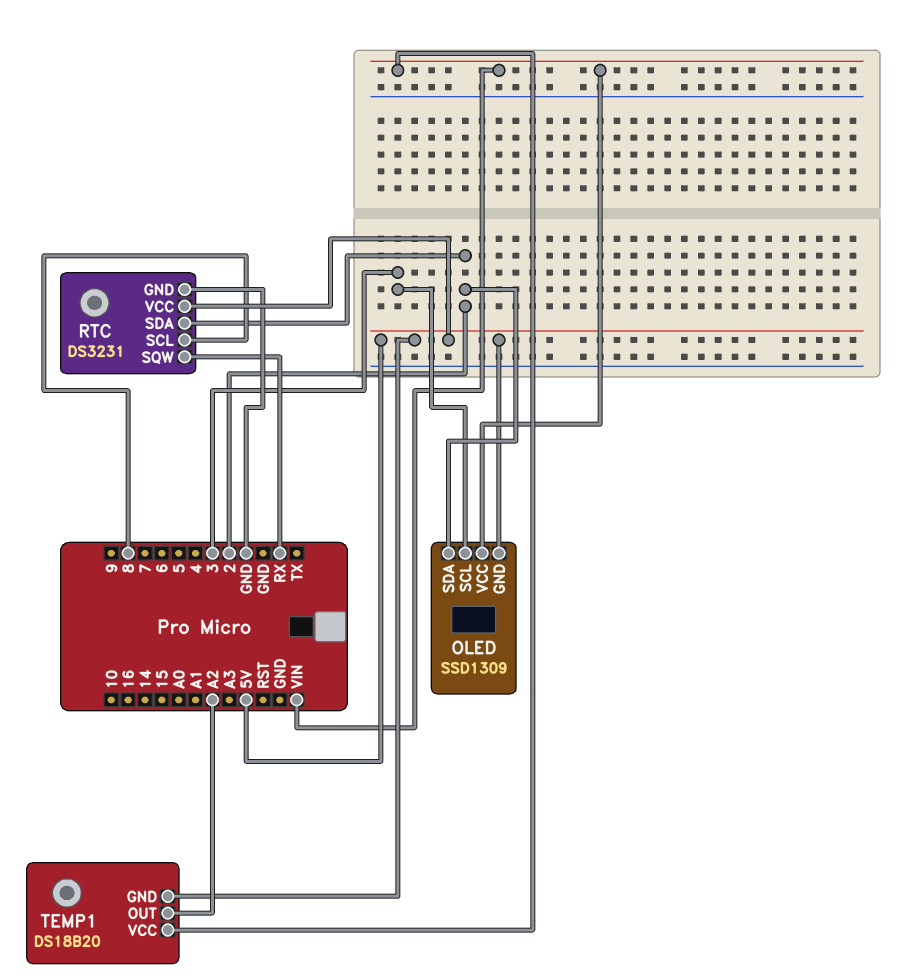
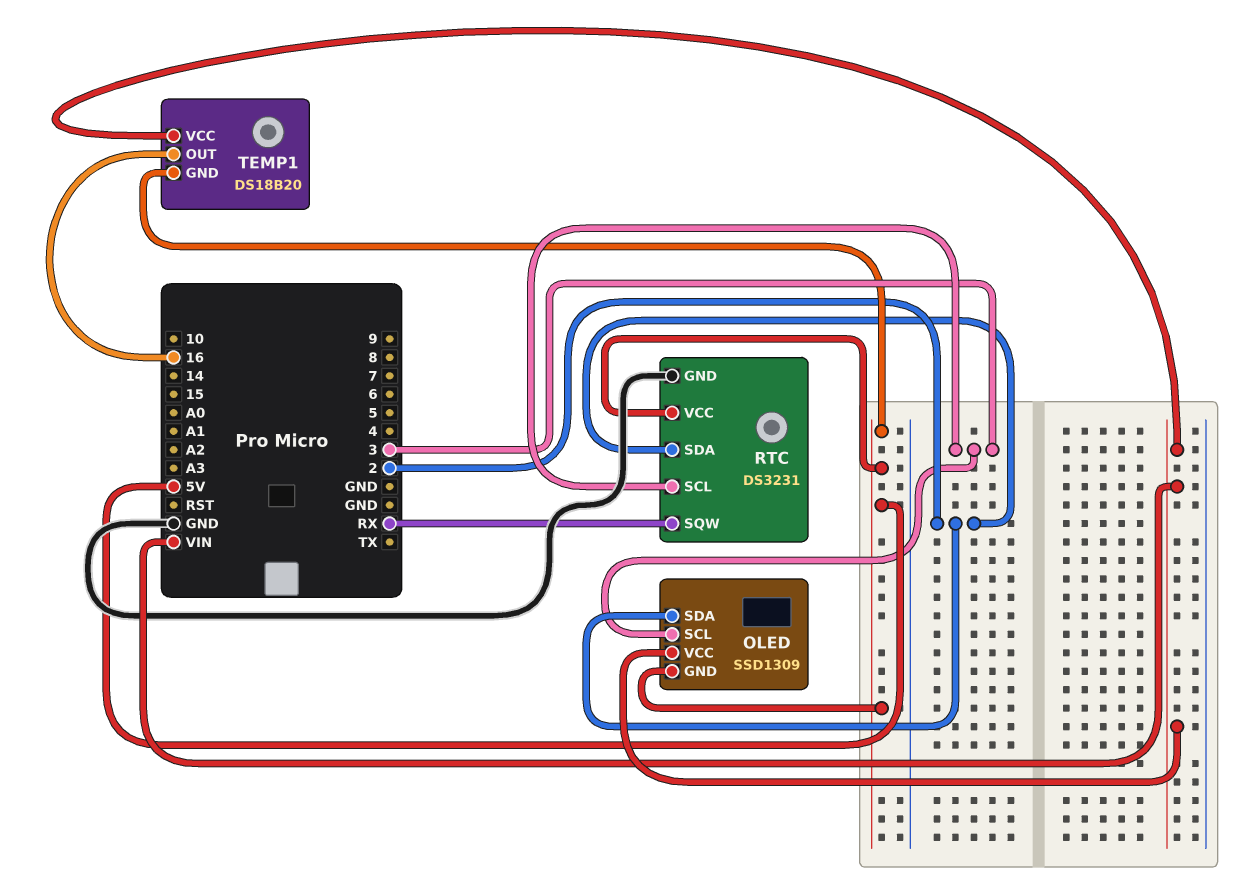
RTC pin SCL: 8 -> 3
TEMP1 pin OUT: A2 -> 16

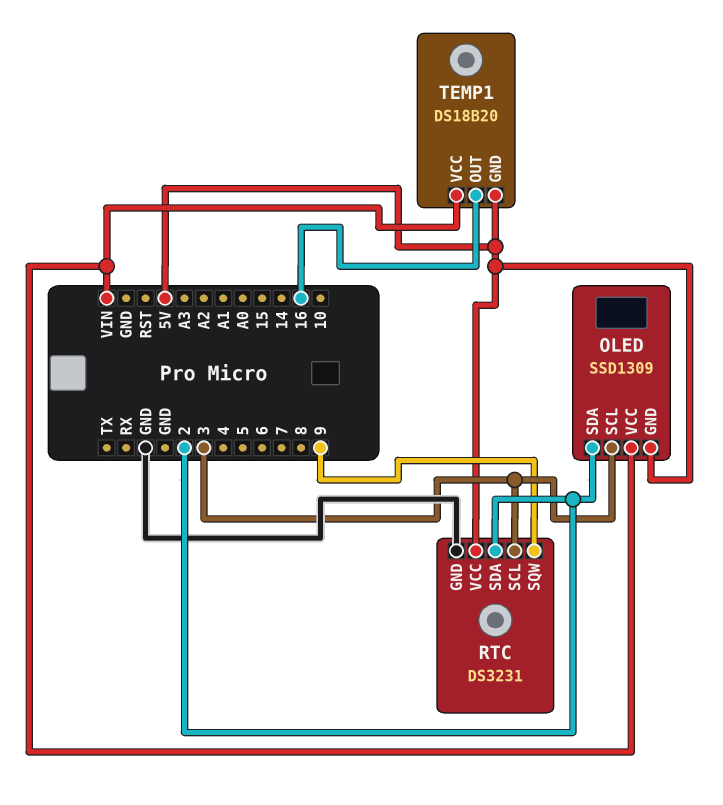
RTC pin SQW: RX -> 9

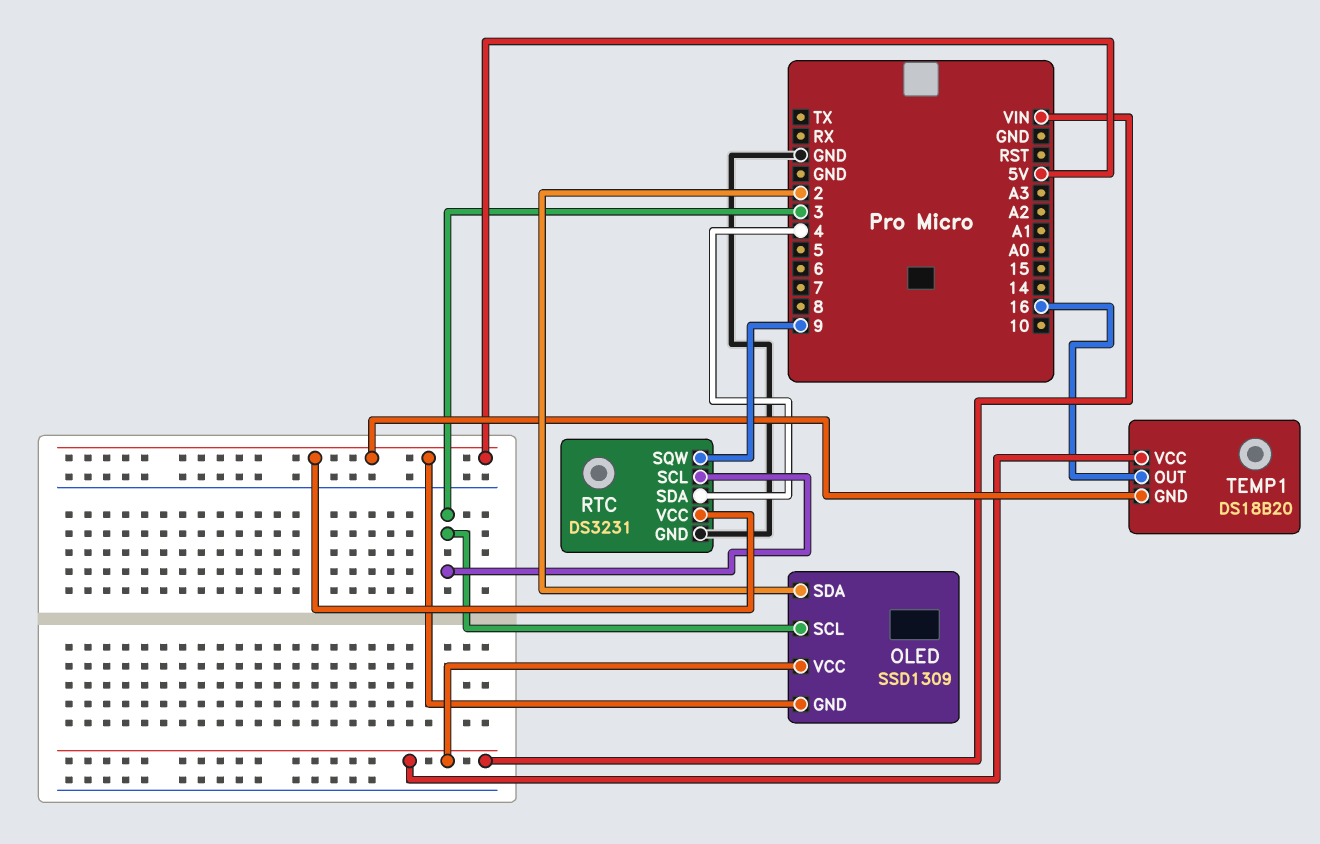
RTC pin SDA: 2 -> 4

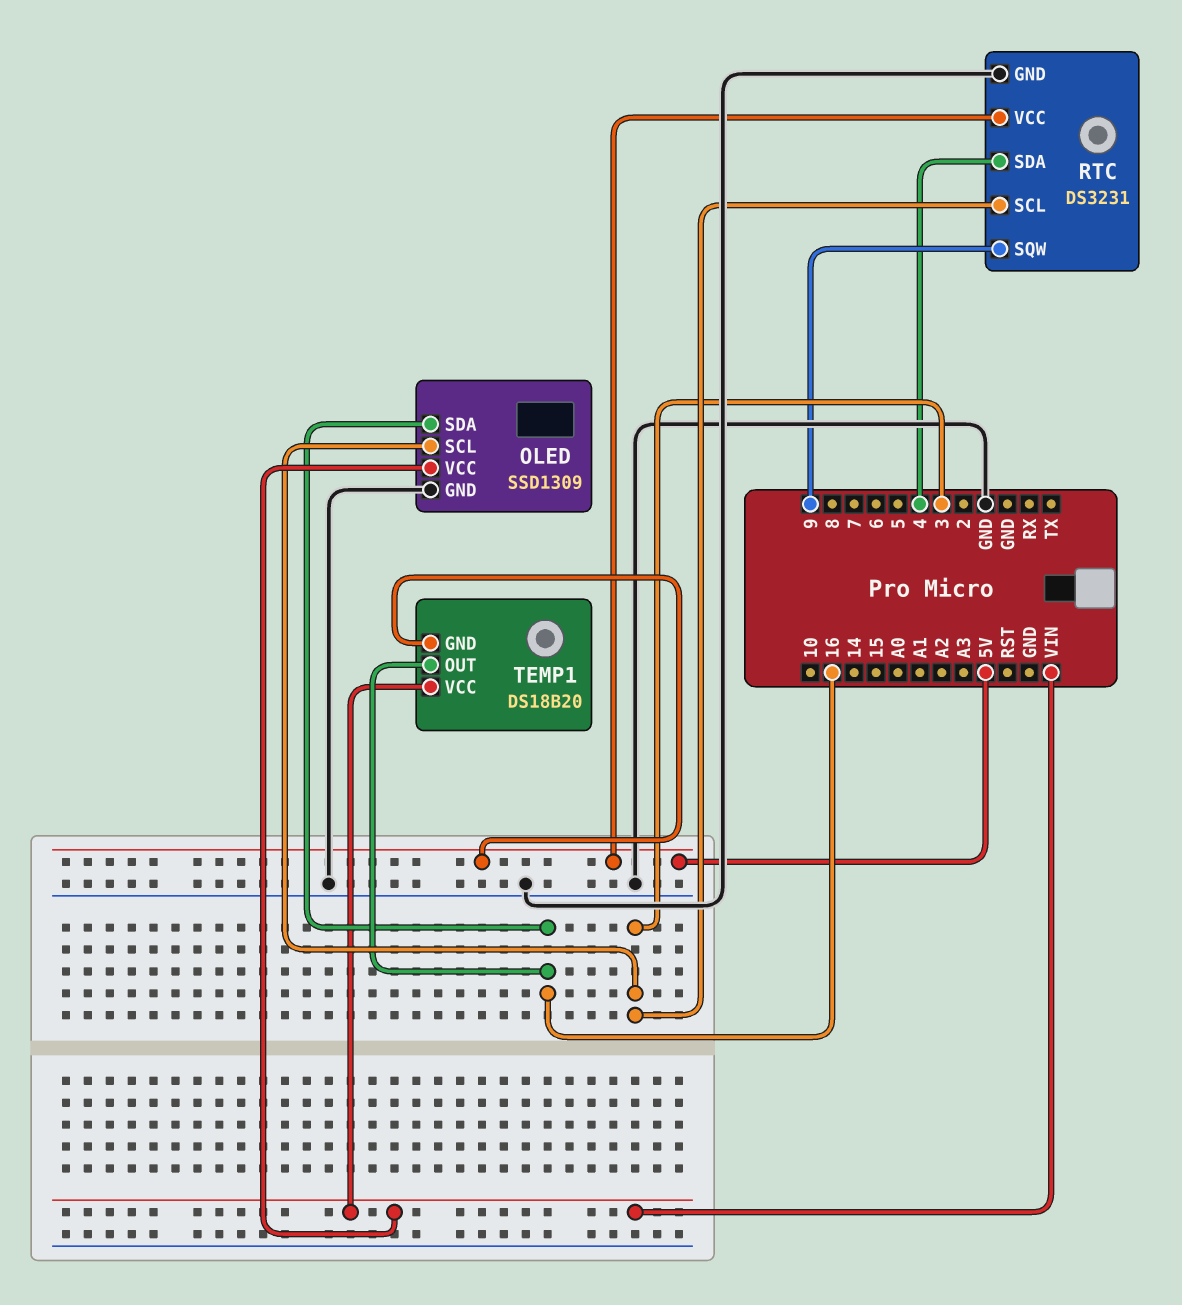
OLED pin GND: 5V -> GND
OLED pin SDA: 2 -> 16

